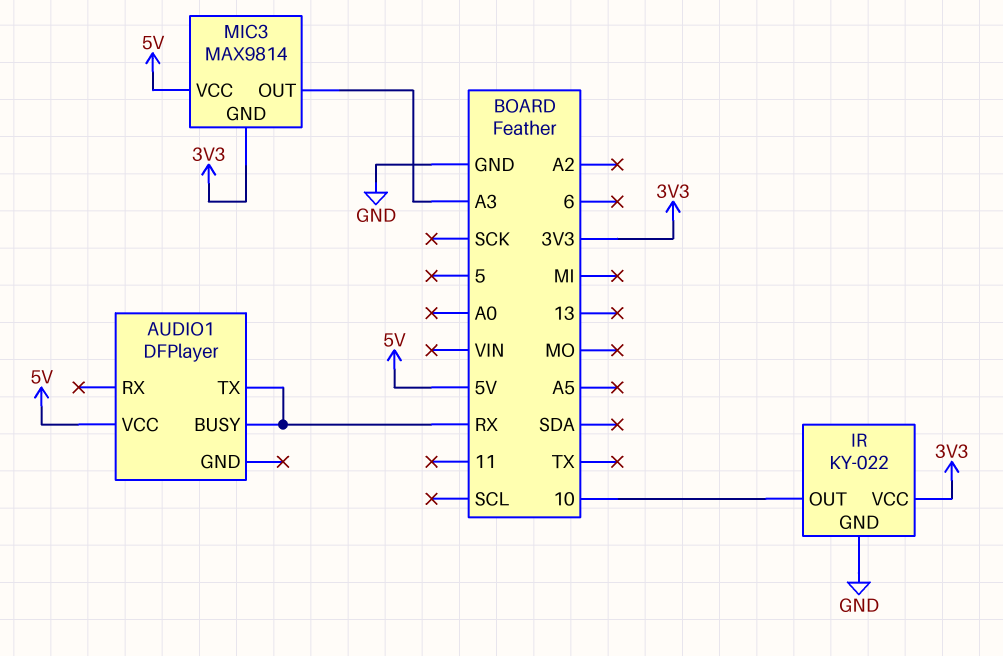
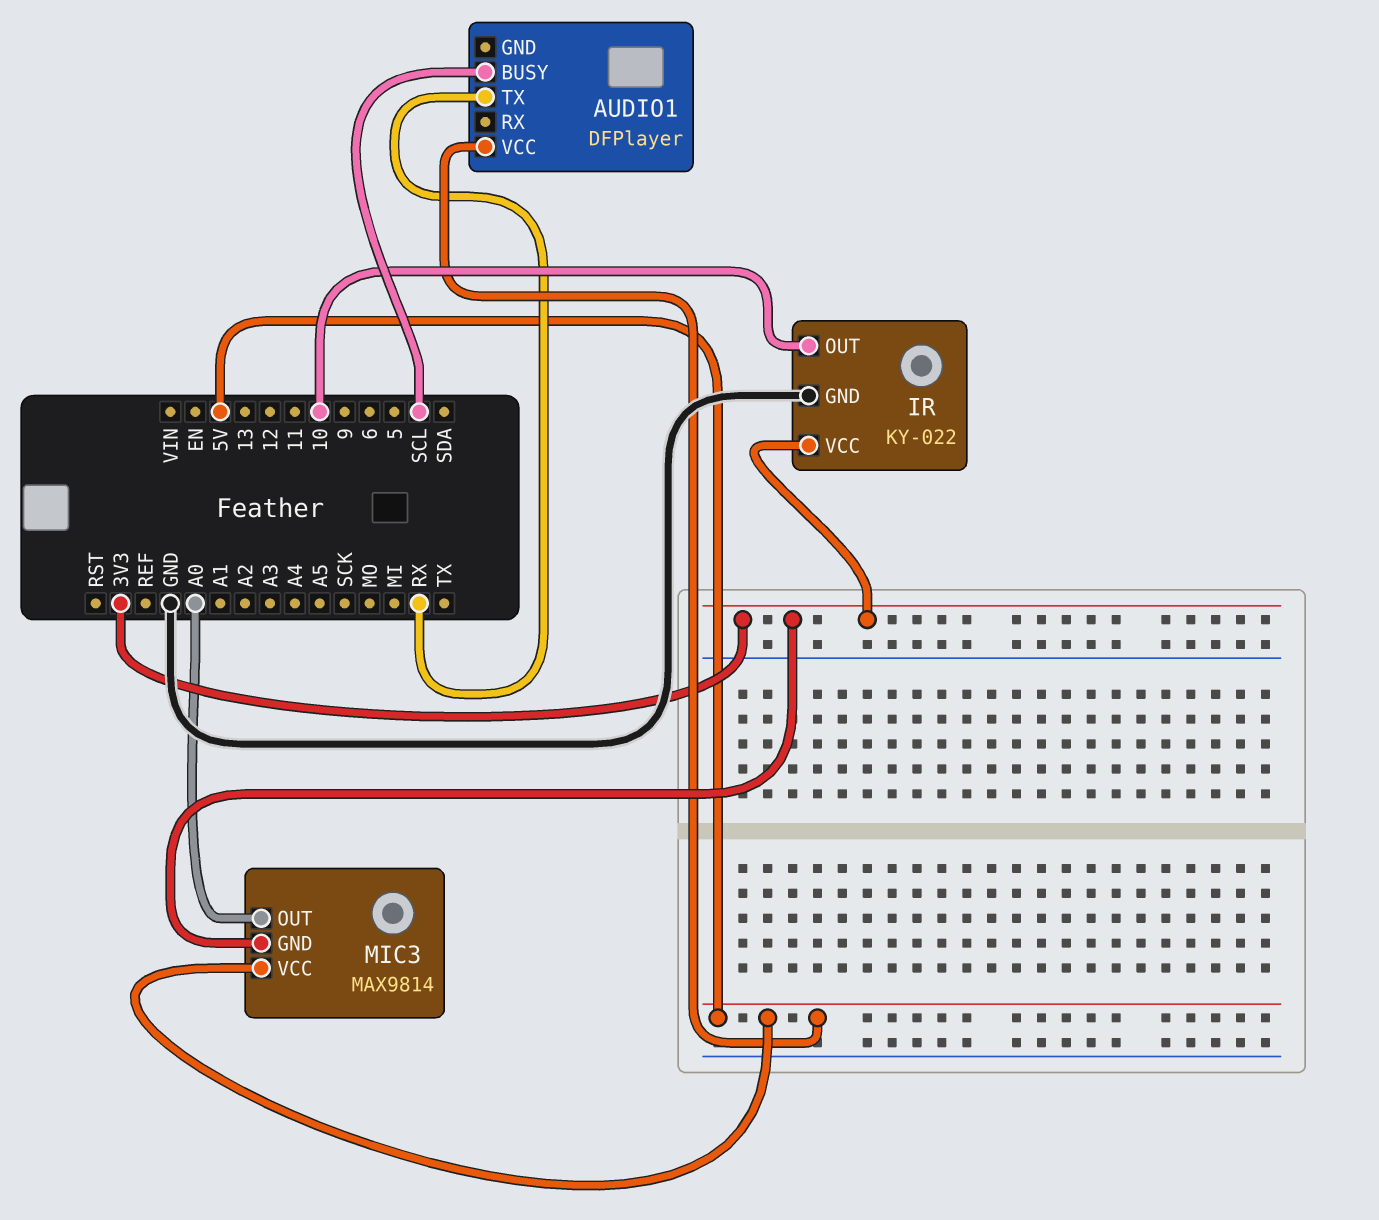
AUDIO1 pin BUSY: RX -> SCL
MIC3 pin OUT: A3 -> A0

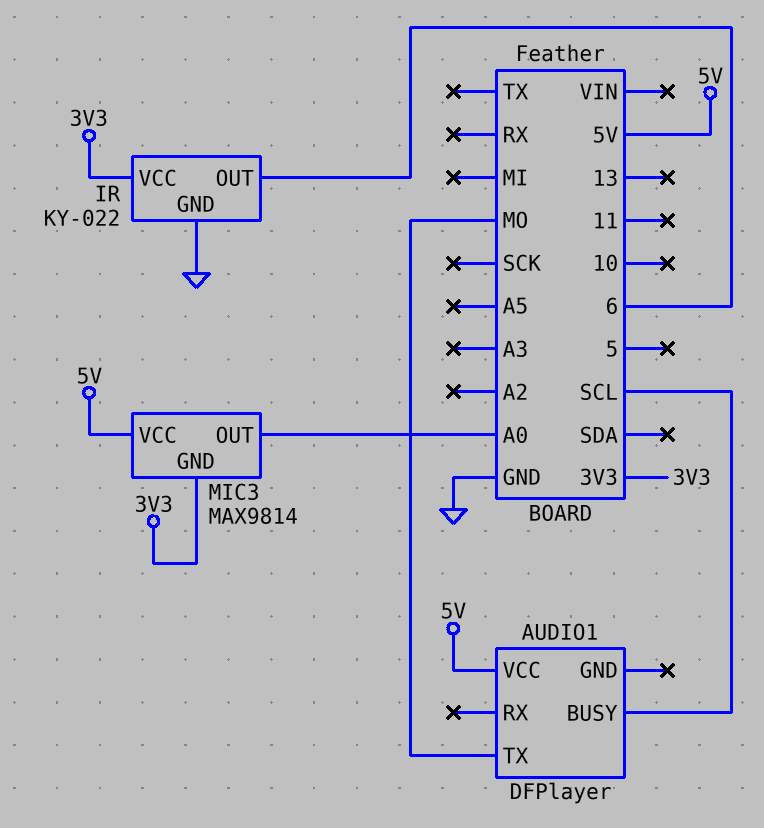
AUDIO1 pin TX: RX -> MO
IR pin OUT: 10 -> 6

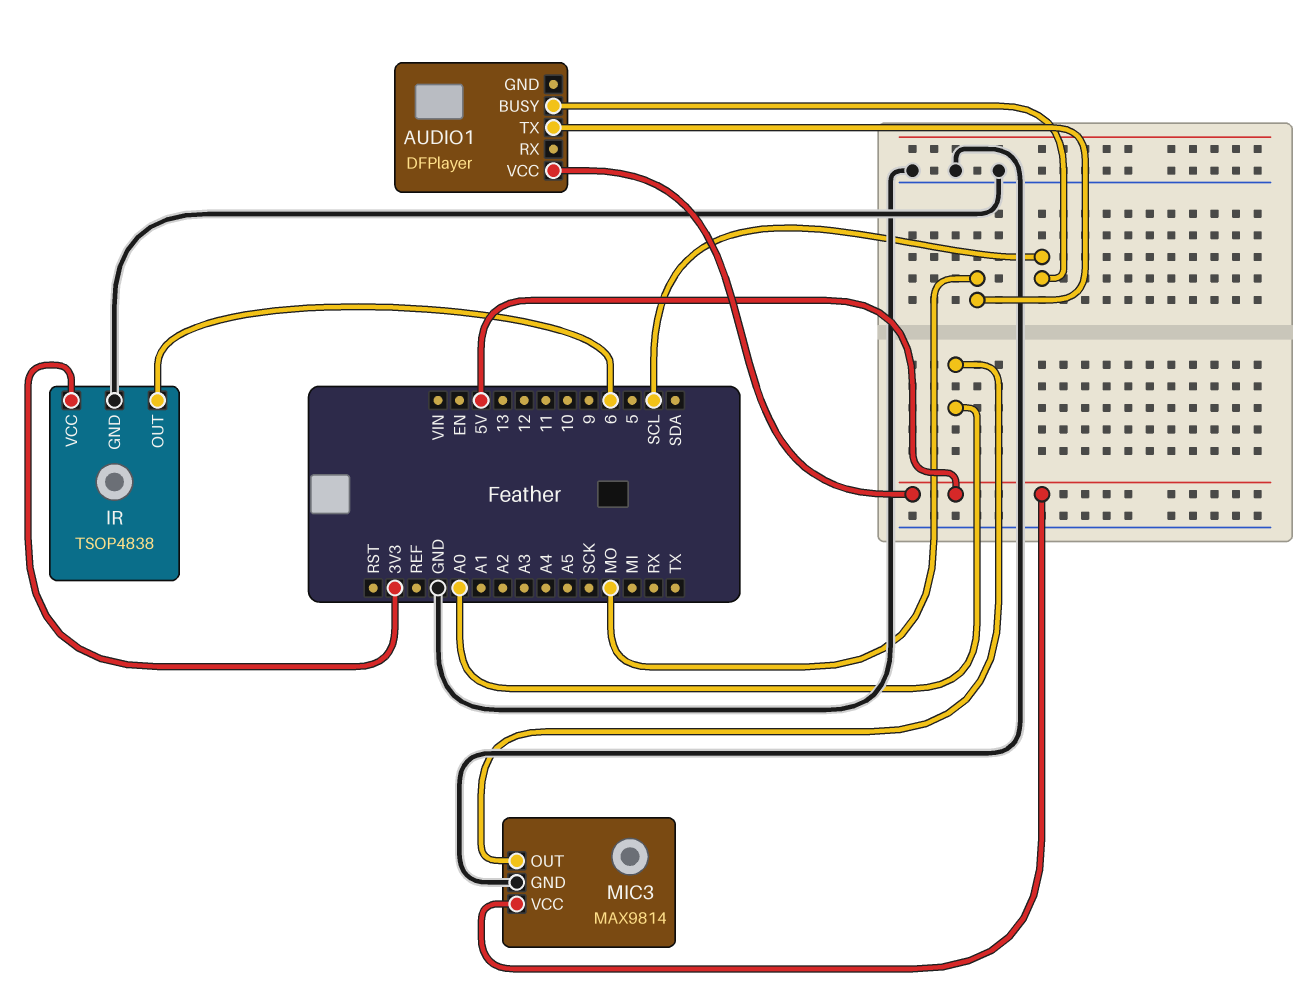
IR: KY-022 -> TSOP4838
MIC3 pin GND: 3V3 -> GND

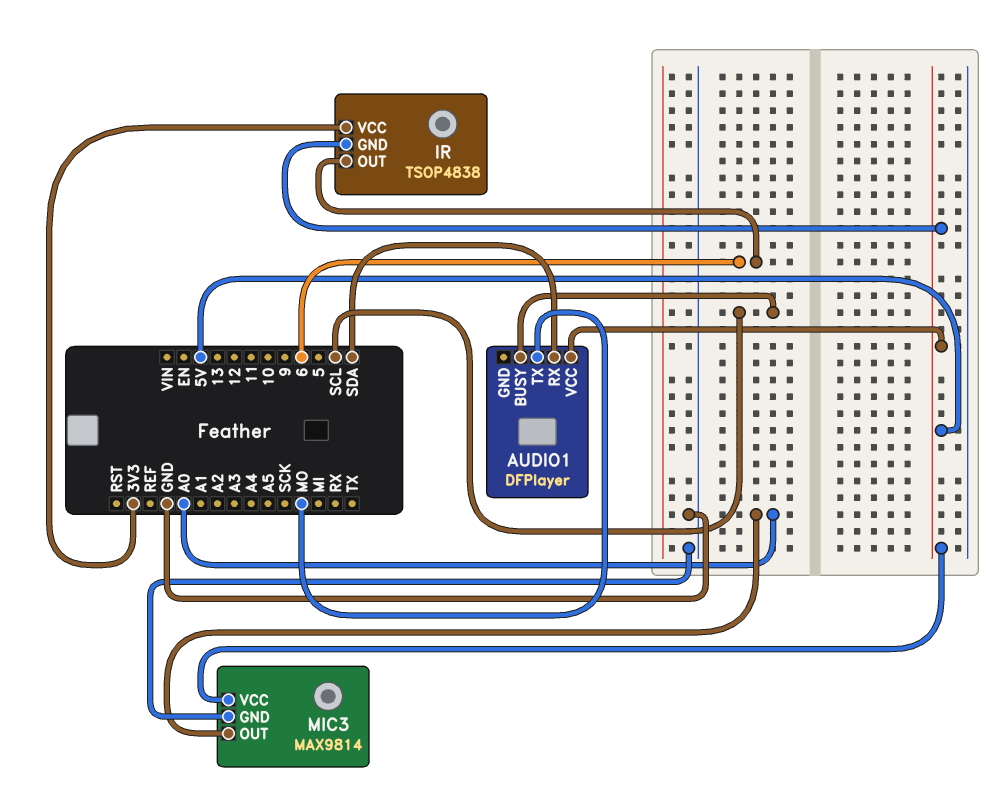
AUDIO1 pin RX: none -> SDA
IR pin GND: GND -> 5V

